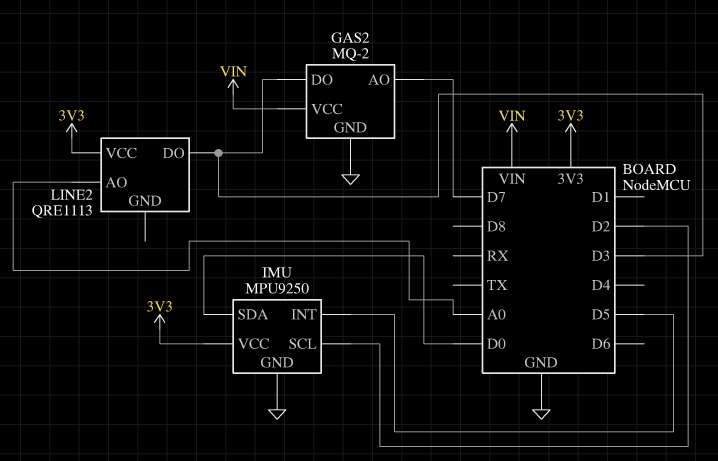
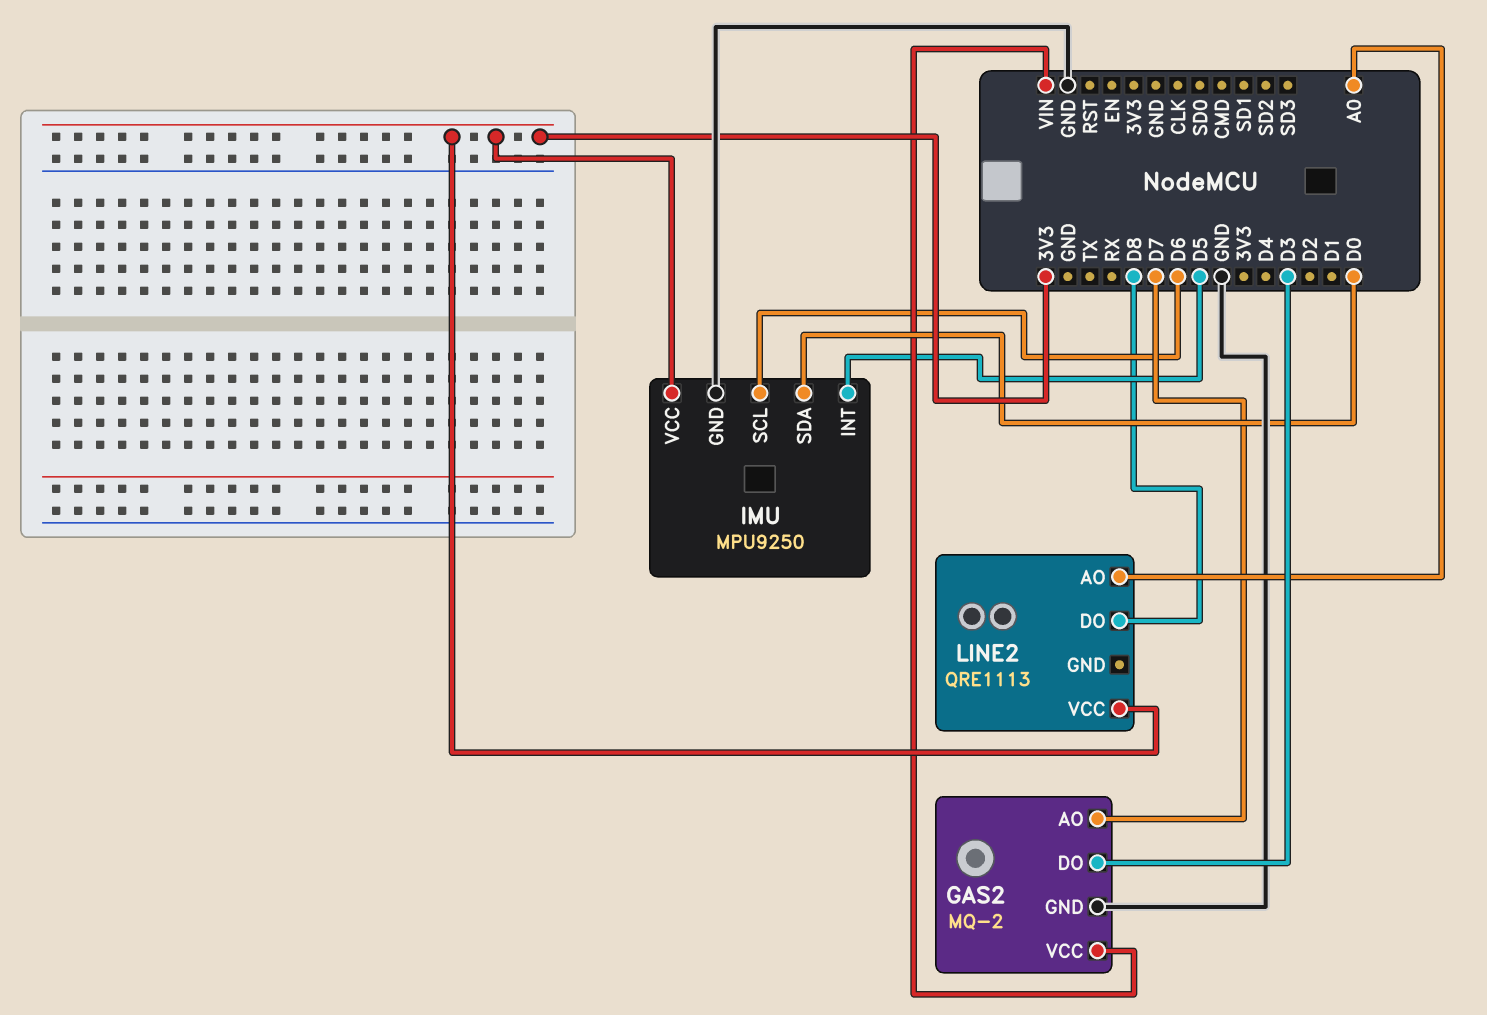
IMU pin SCL: D2 -> D6
LINE2 pin DO: D3 -> D8

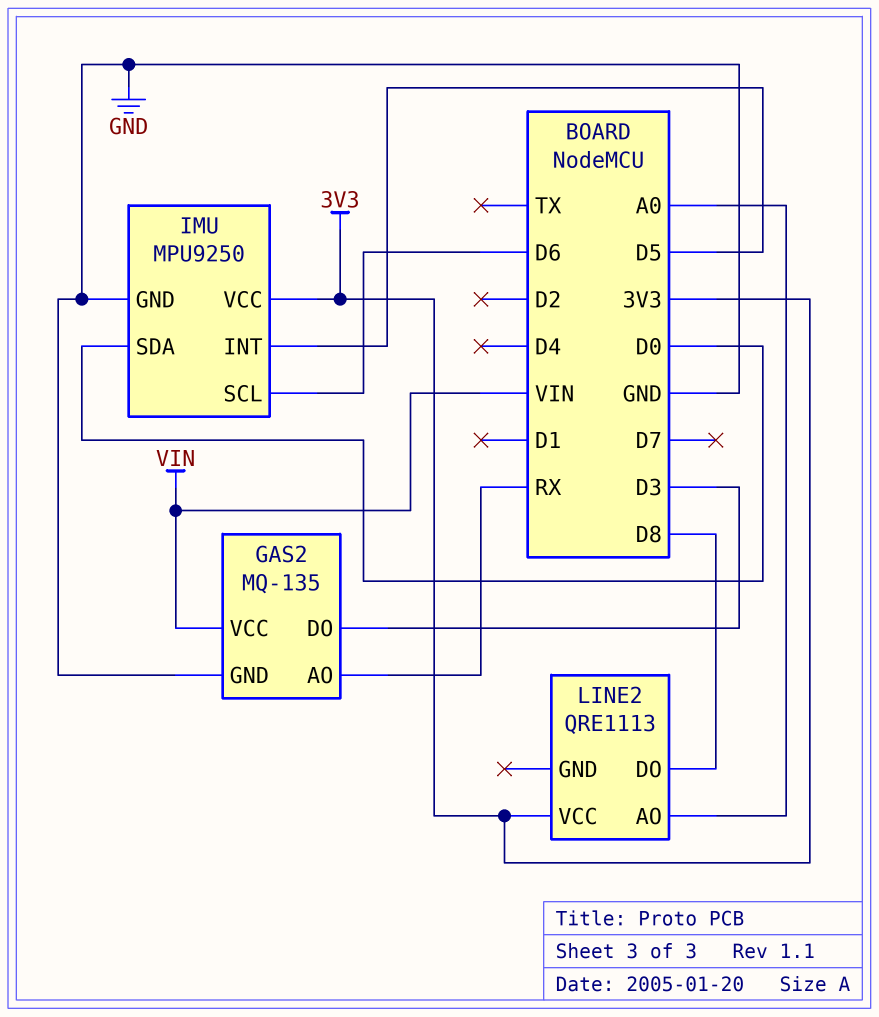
GAS2: MQ-2 -> MQ-135
GAS2 pin AO: D7 -> RX

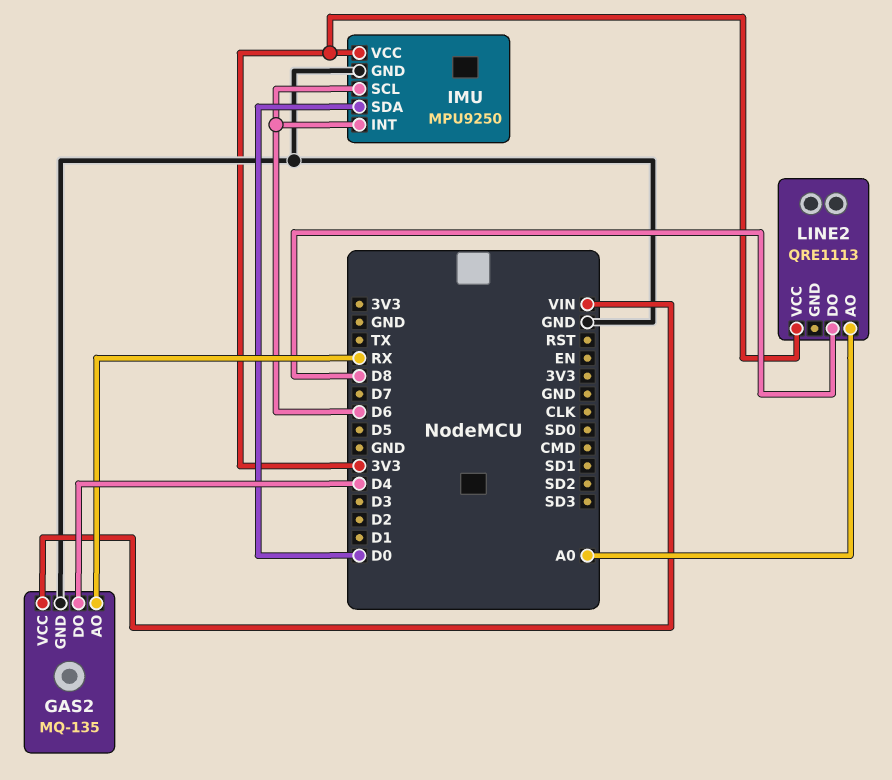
GAS2 pin DO: D3 -> D4
IMU pin INT: D5 -> D6

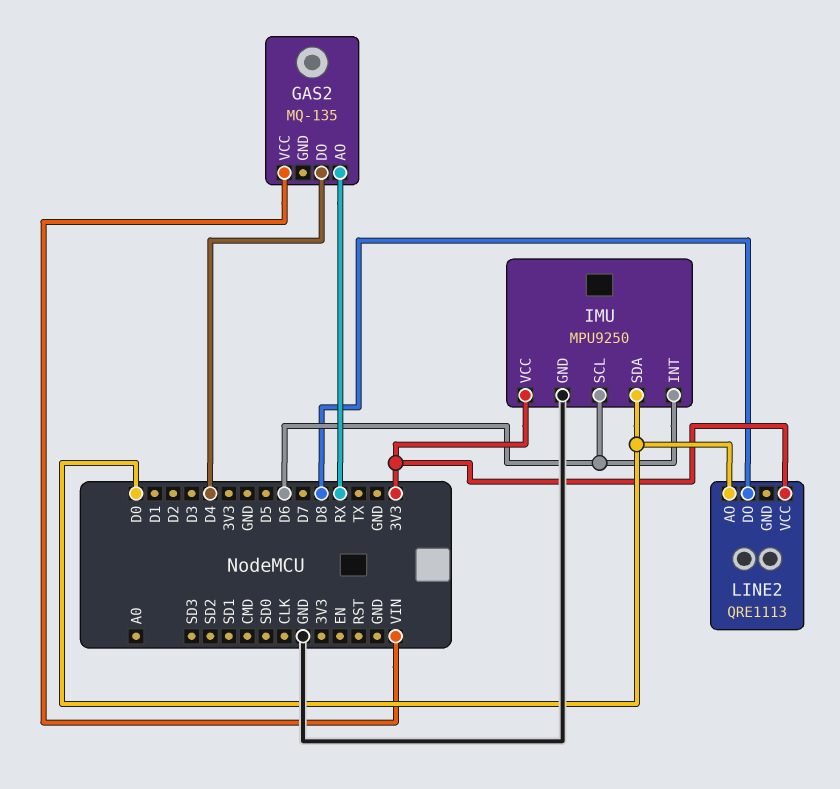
GAS2 pin GND: GND -> none
LINE2 pin AO: A0 -> D0

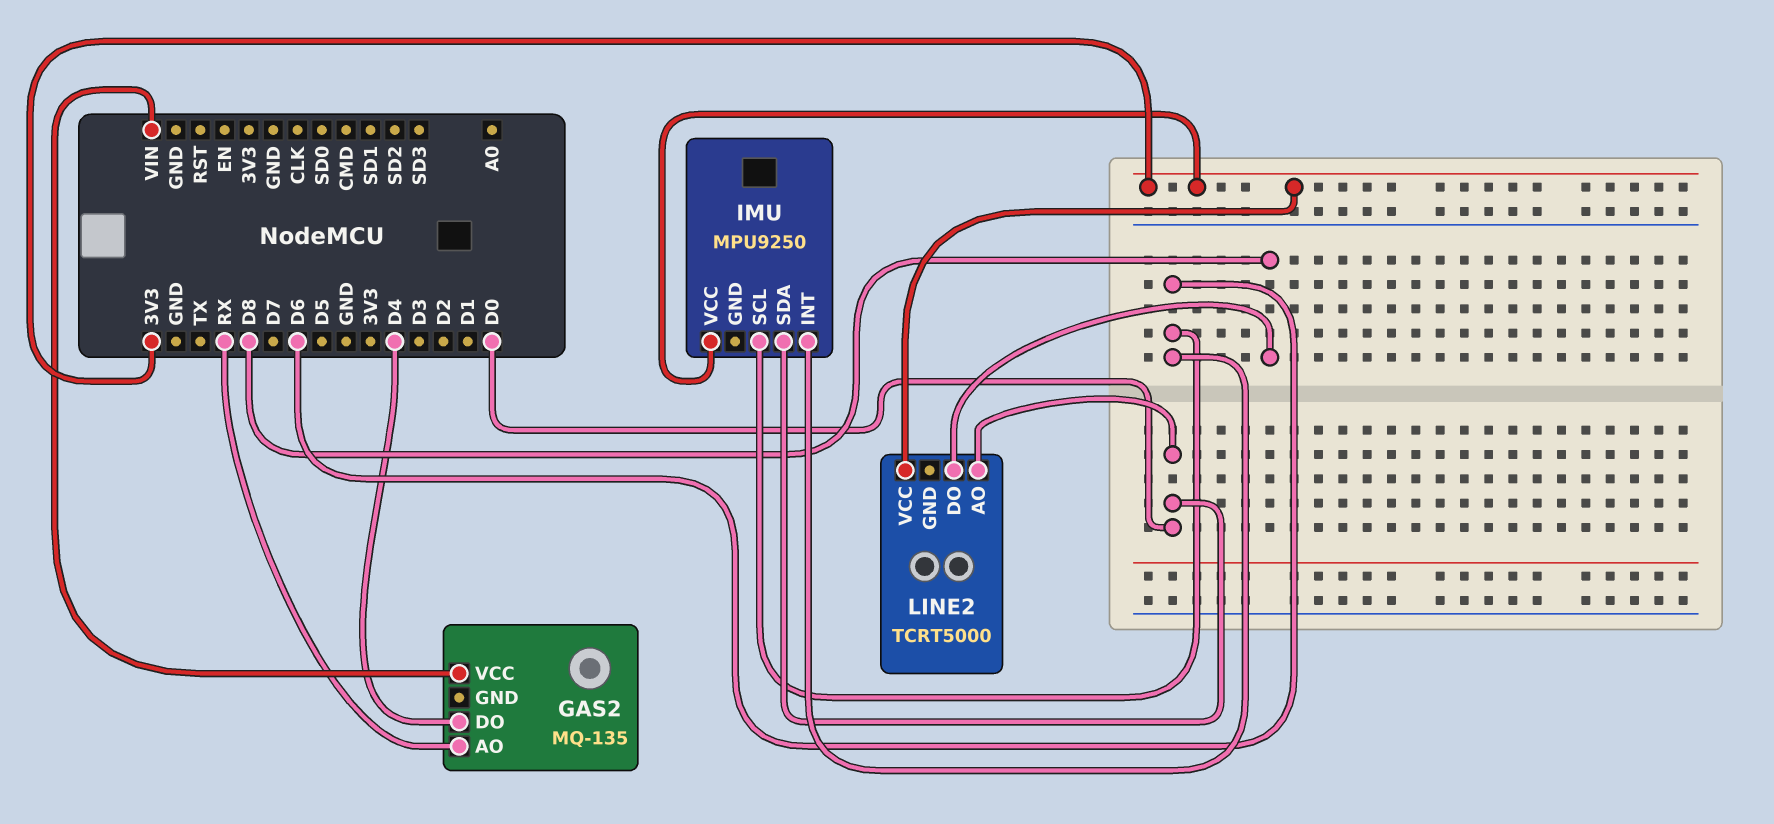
IMU pin GND: GND -> none
LINE2: QRE1113 -> TCRT5000

